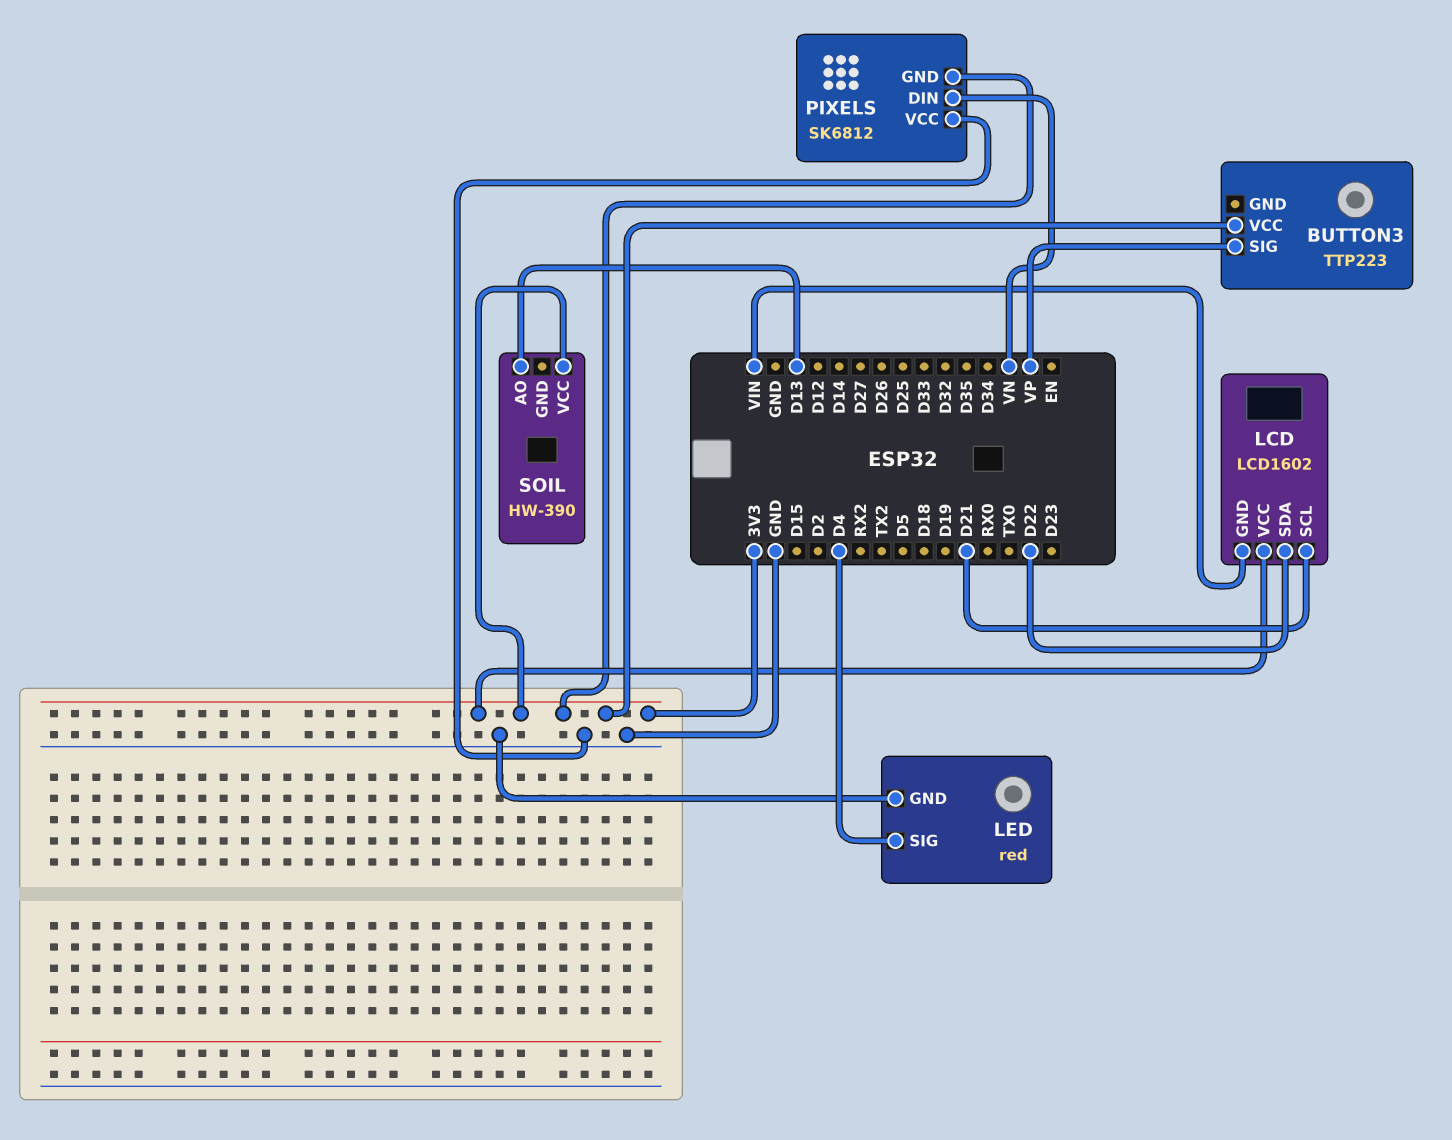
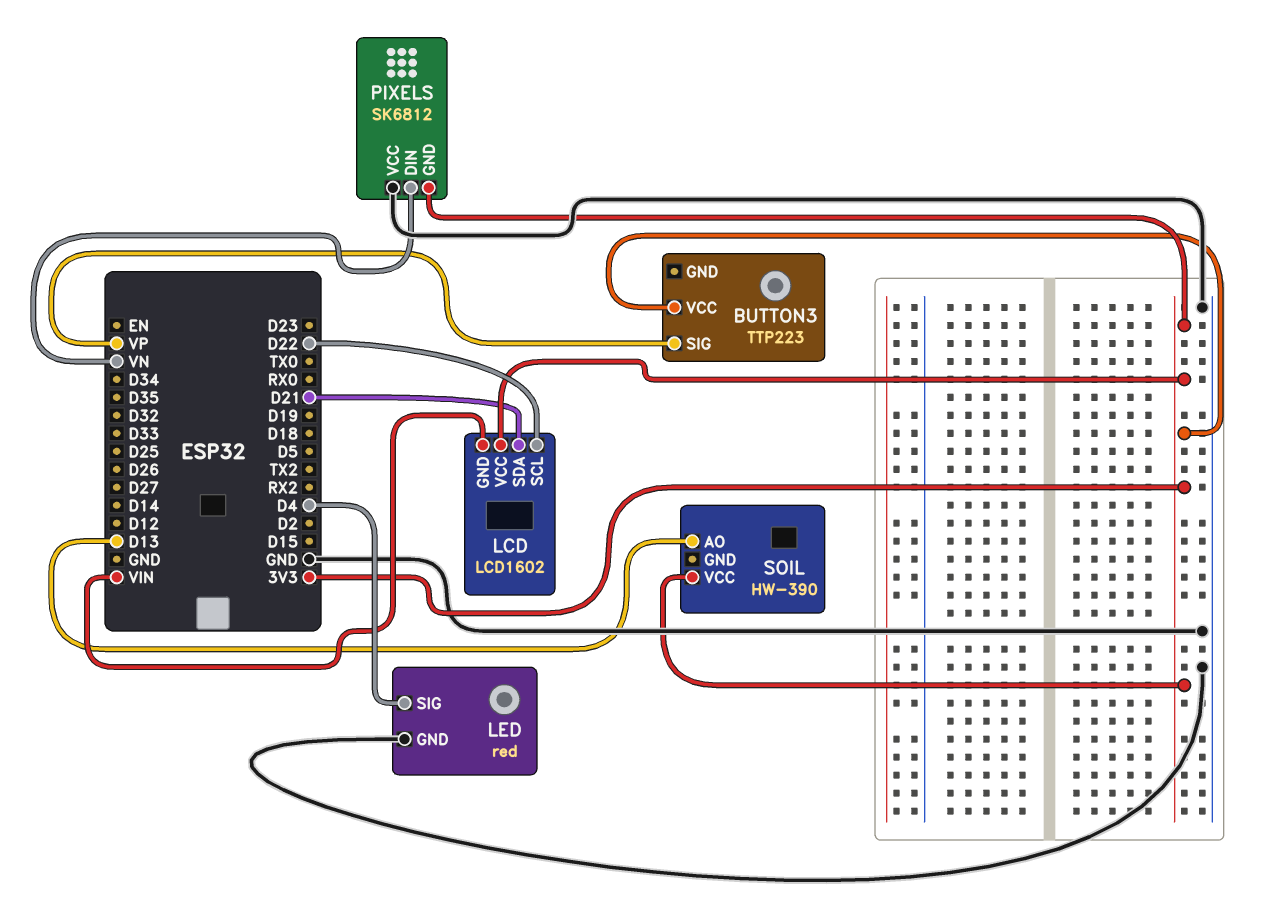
LCD pin SCL: D21 -> D22
LCD pin SDA: D22 -> D21

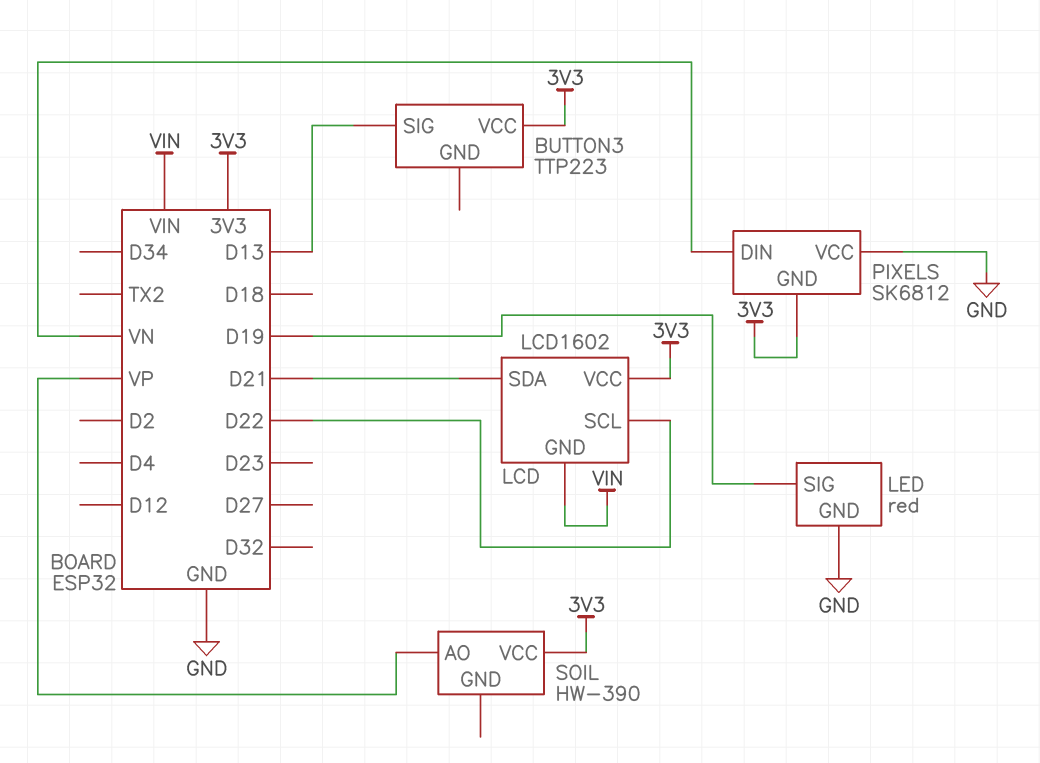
BUTTON3 pin SIG: VP -> D13
LED pin SIG: D4 -> D19
SOIL pin AO: D13 -> VP

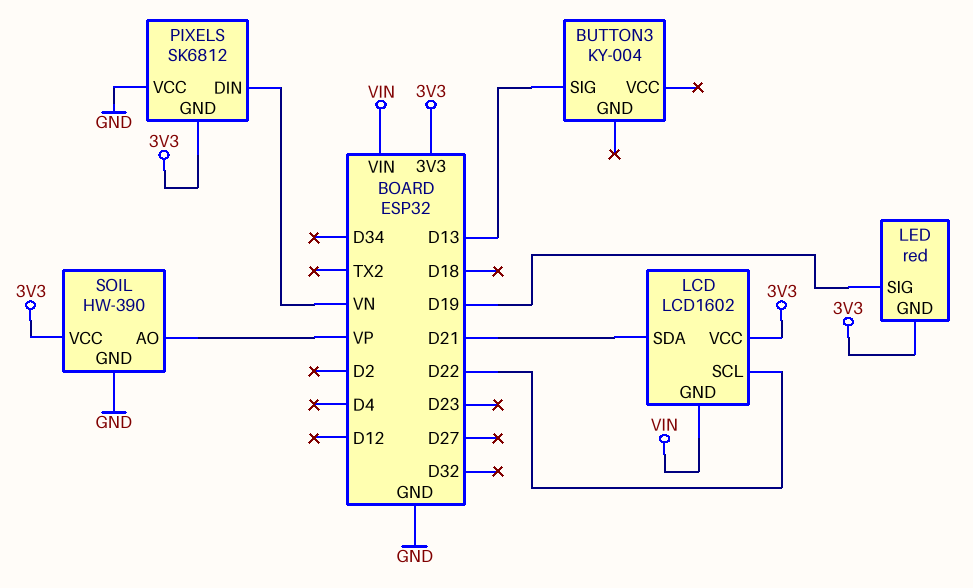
BUTTON3: TTP223 -> KY-004
BUTTON3 pin VCC: 3V3 -> none
LED pin GND: GND -> 3V3
SOIL pin GND: none -> GND

